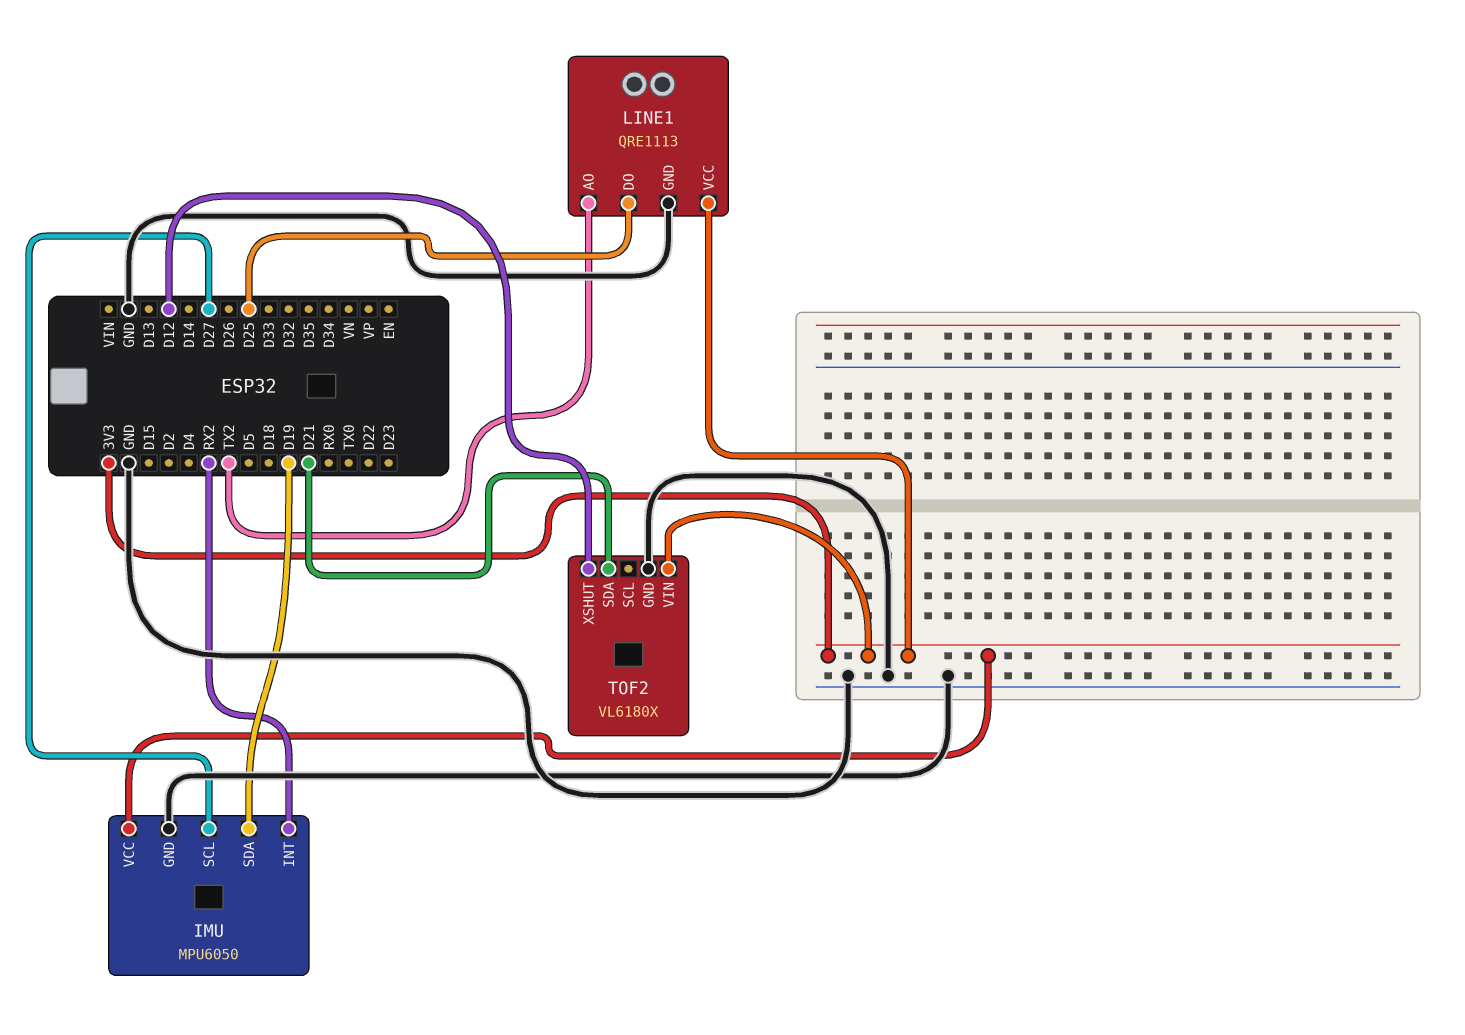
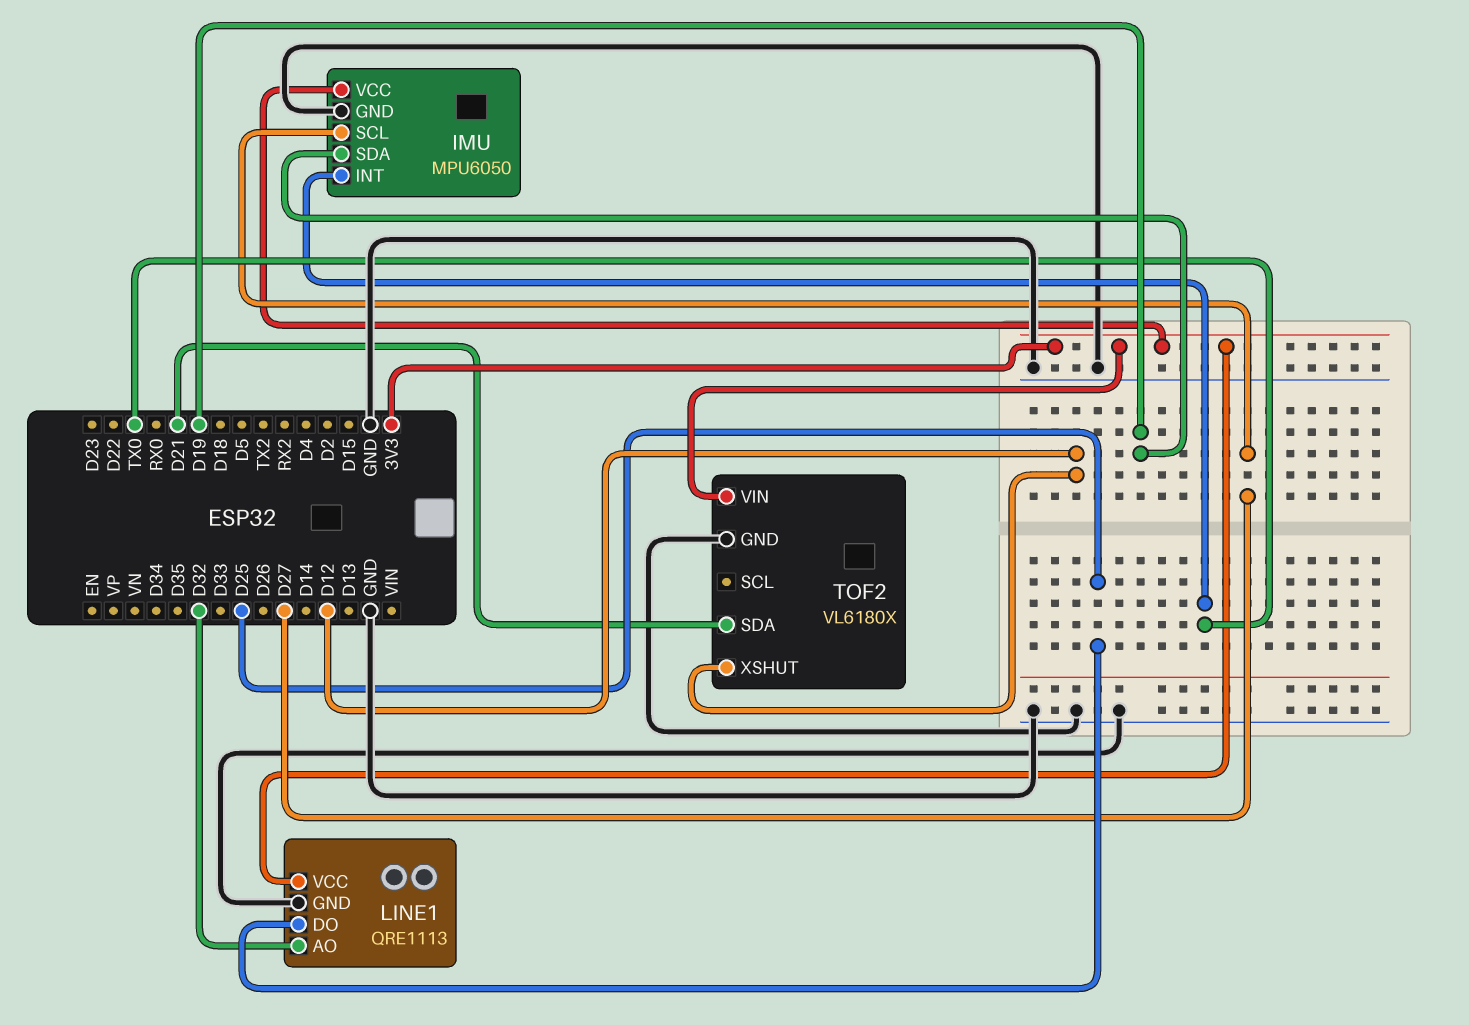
IMU pin INT: RX2 -> TX0
LINE1 pin AO: TX2 -> D32

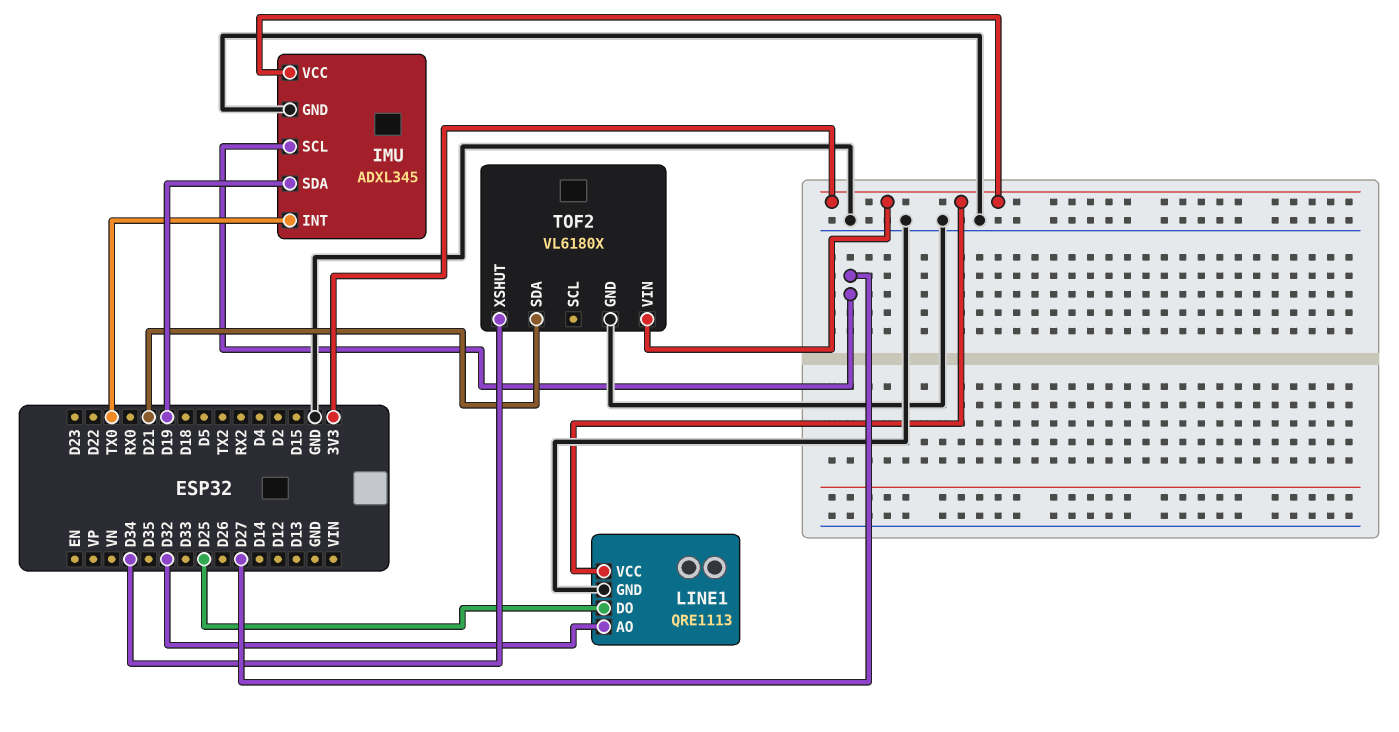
IMU: MPU6050 -> ADXL345
TOF2 pin XSHUT: D12 -> D34

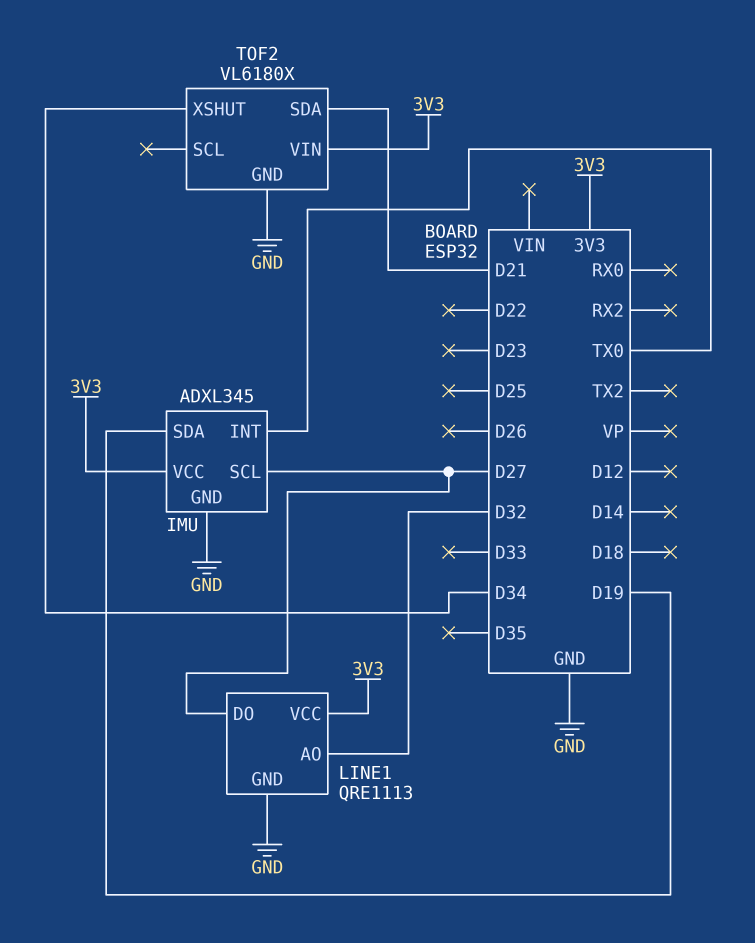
LINE1 pin DO: D25 -> D27

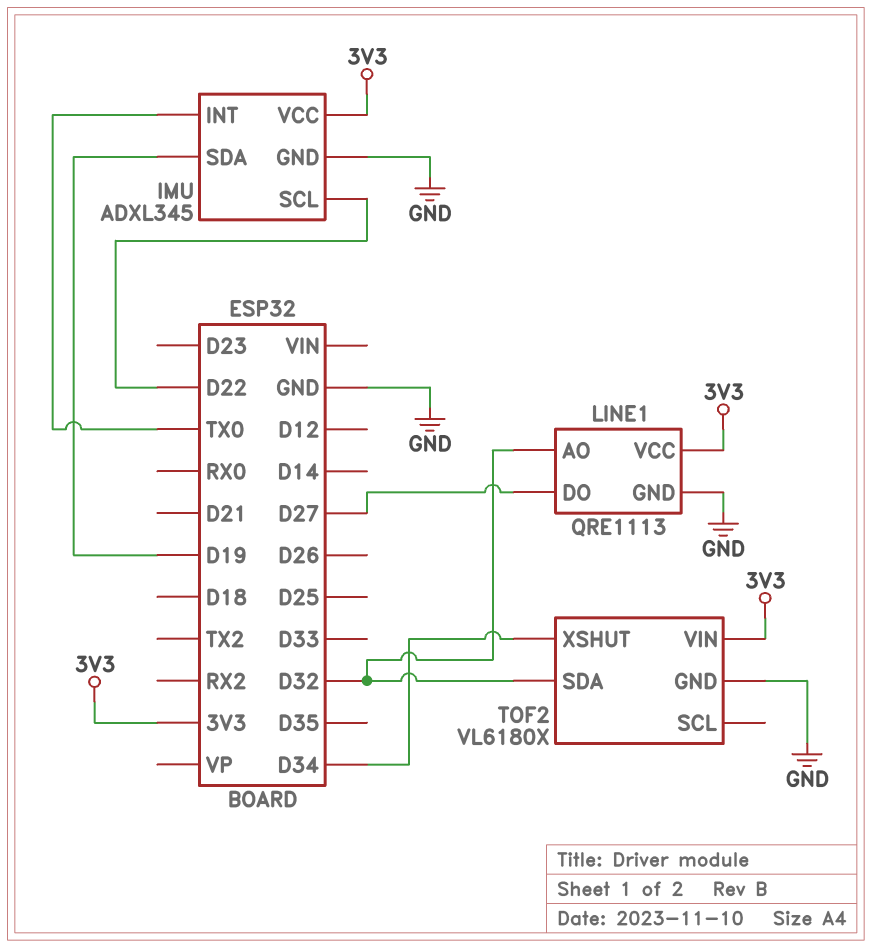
IMU pin SCL: D27 -> D22
TOF2 pin SDA: D21 -> D32

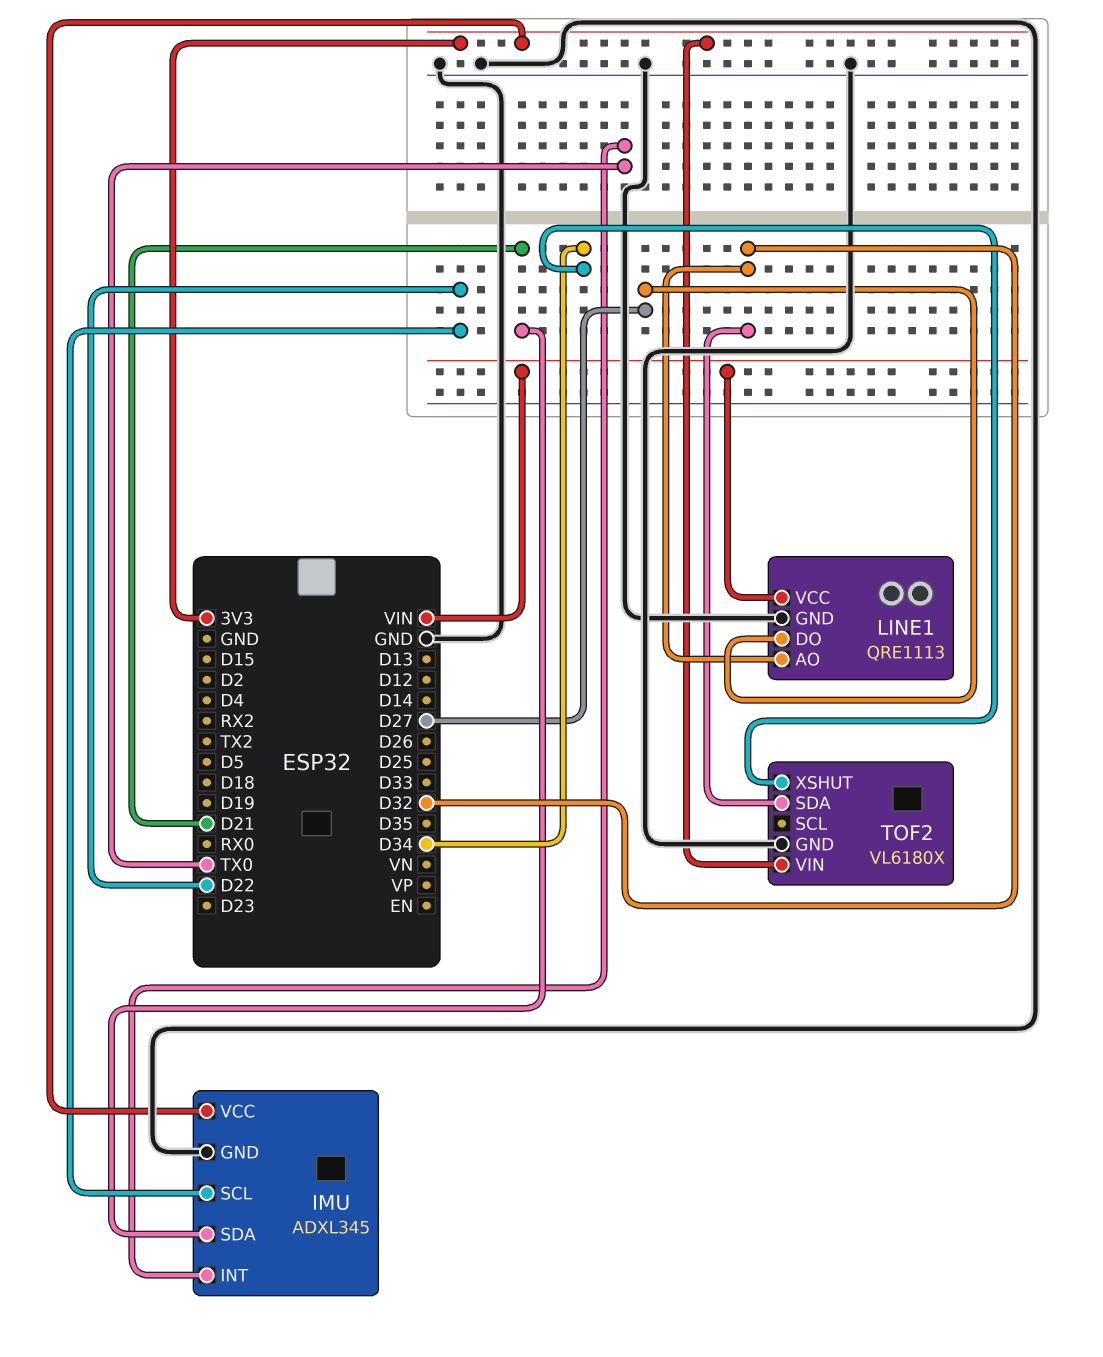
IMU pin SDA: D19 -> D21
LINE1 pin VCC: 3V3 -> VIN

